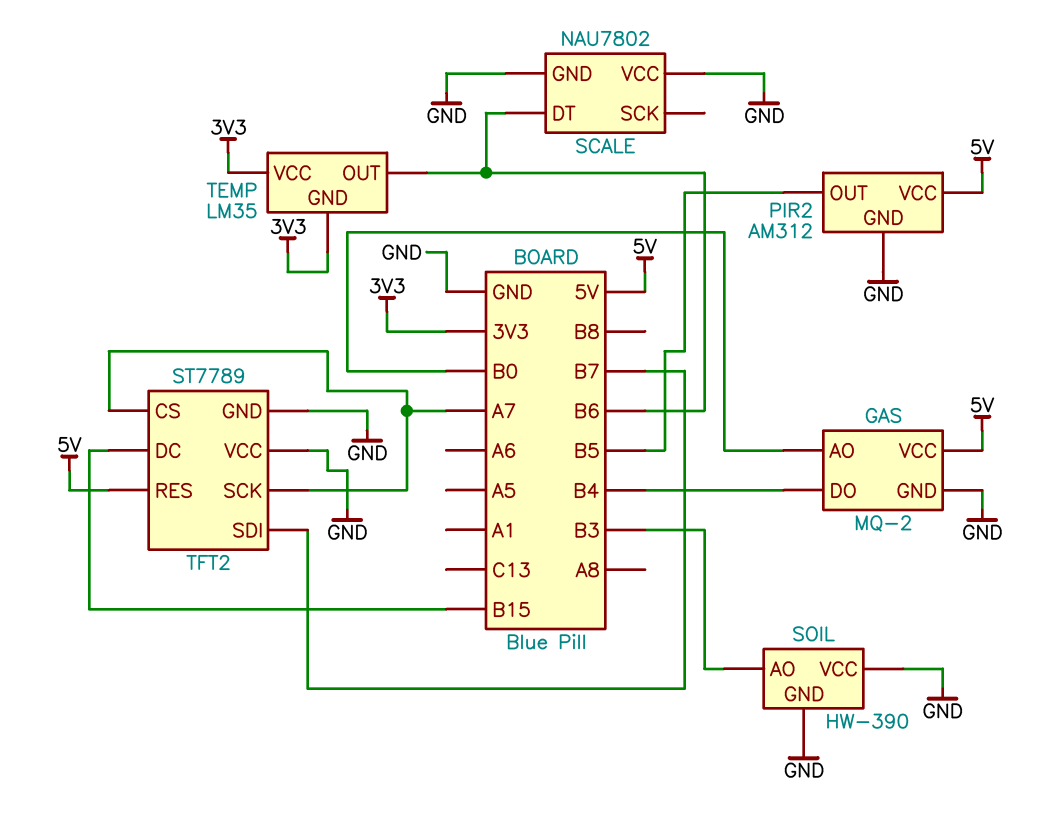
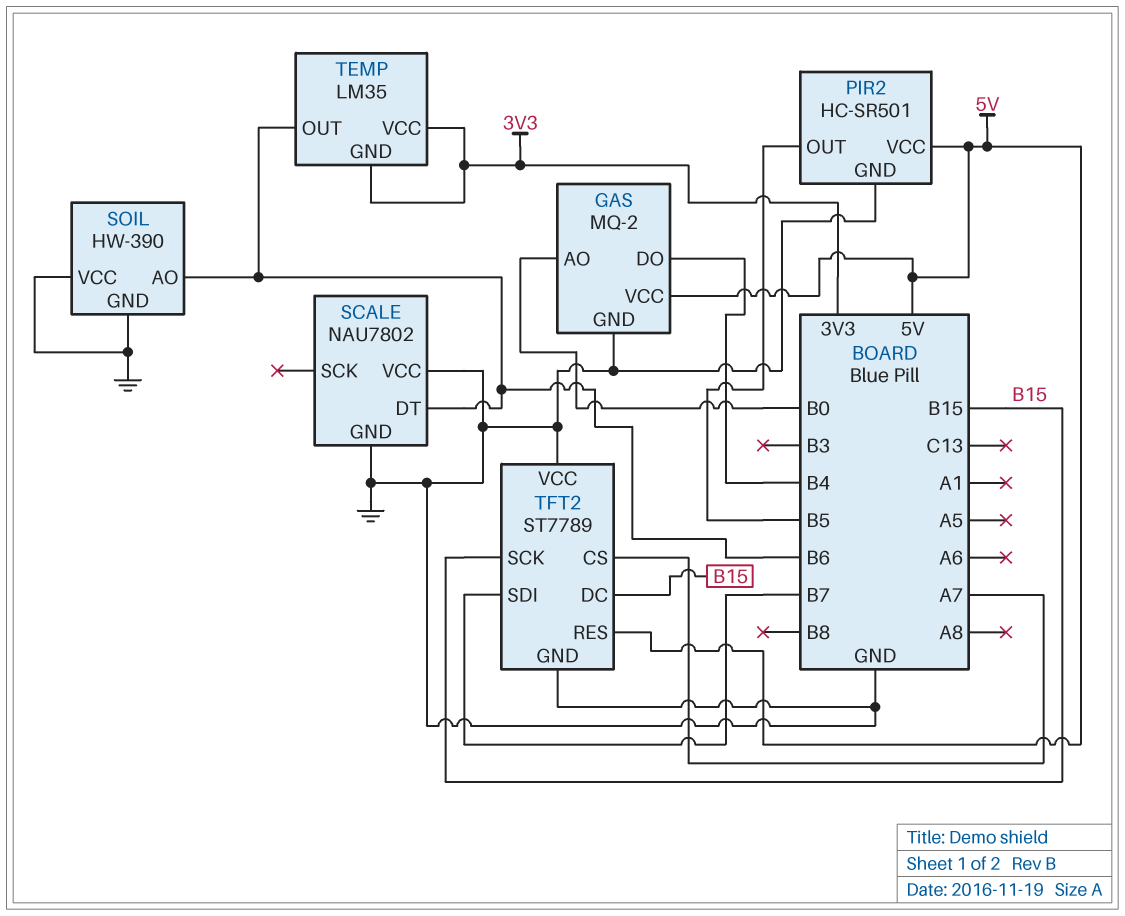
PIR2: AM312 -> HC-SR501
SOIL pin AO: B3 -> B6
TFT2 pin SCK: A7 -> B15

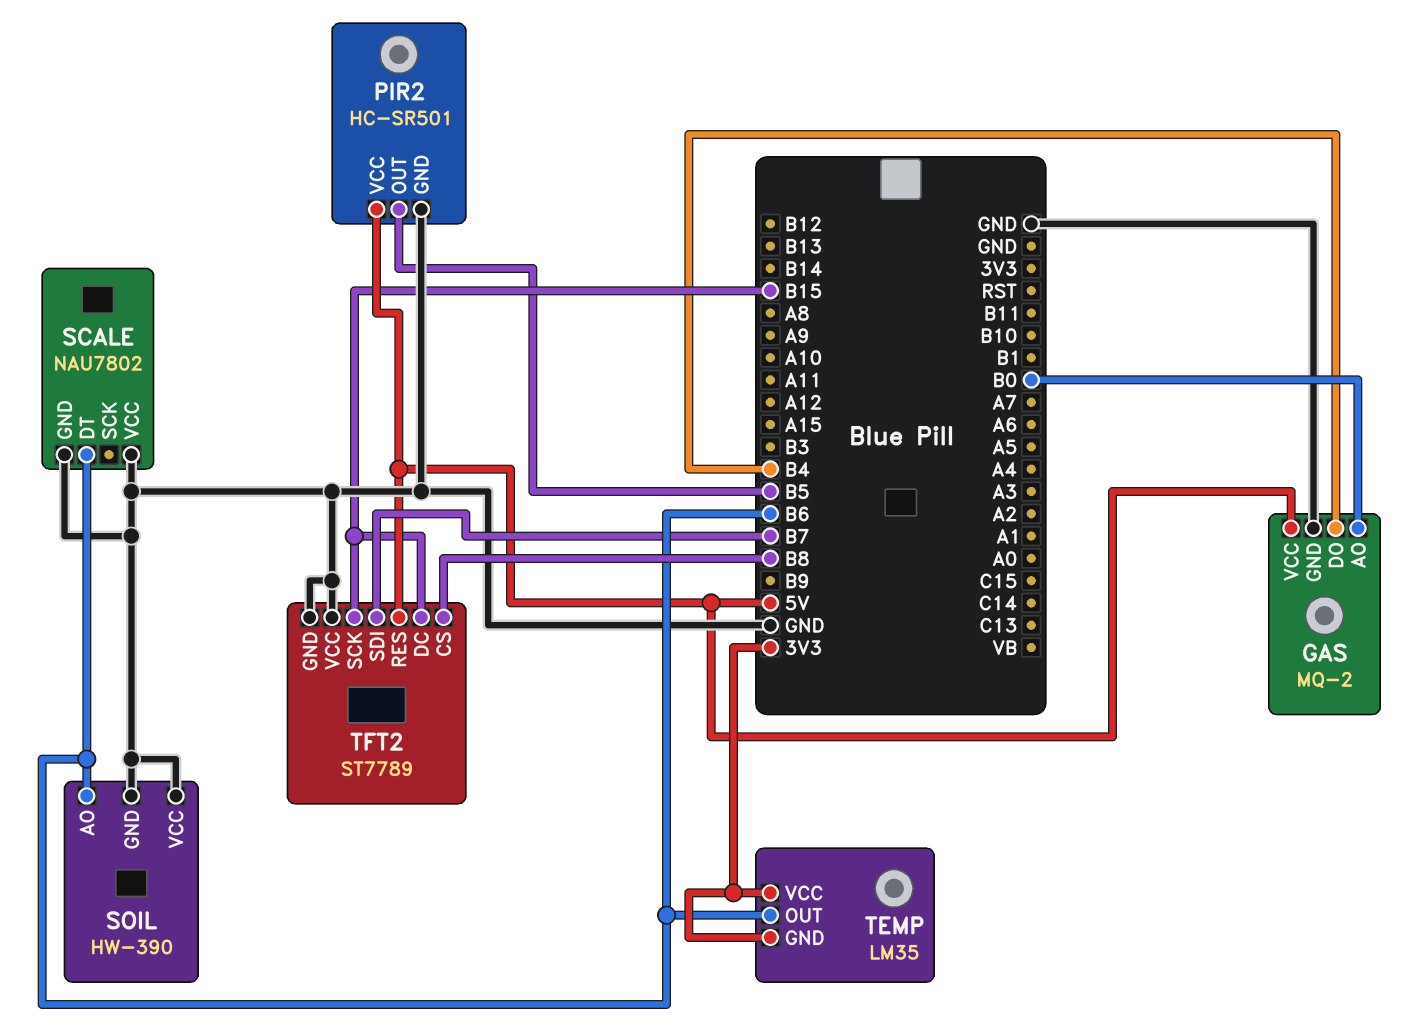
TFT2 pin CS: A7 -> B8

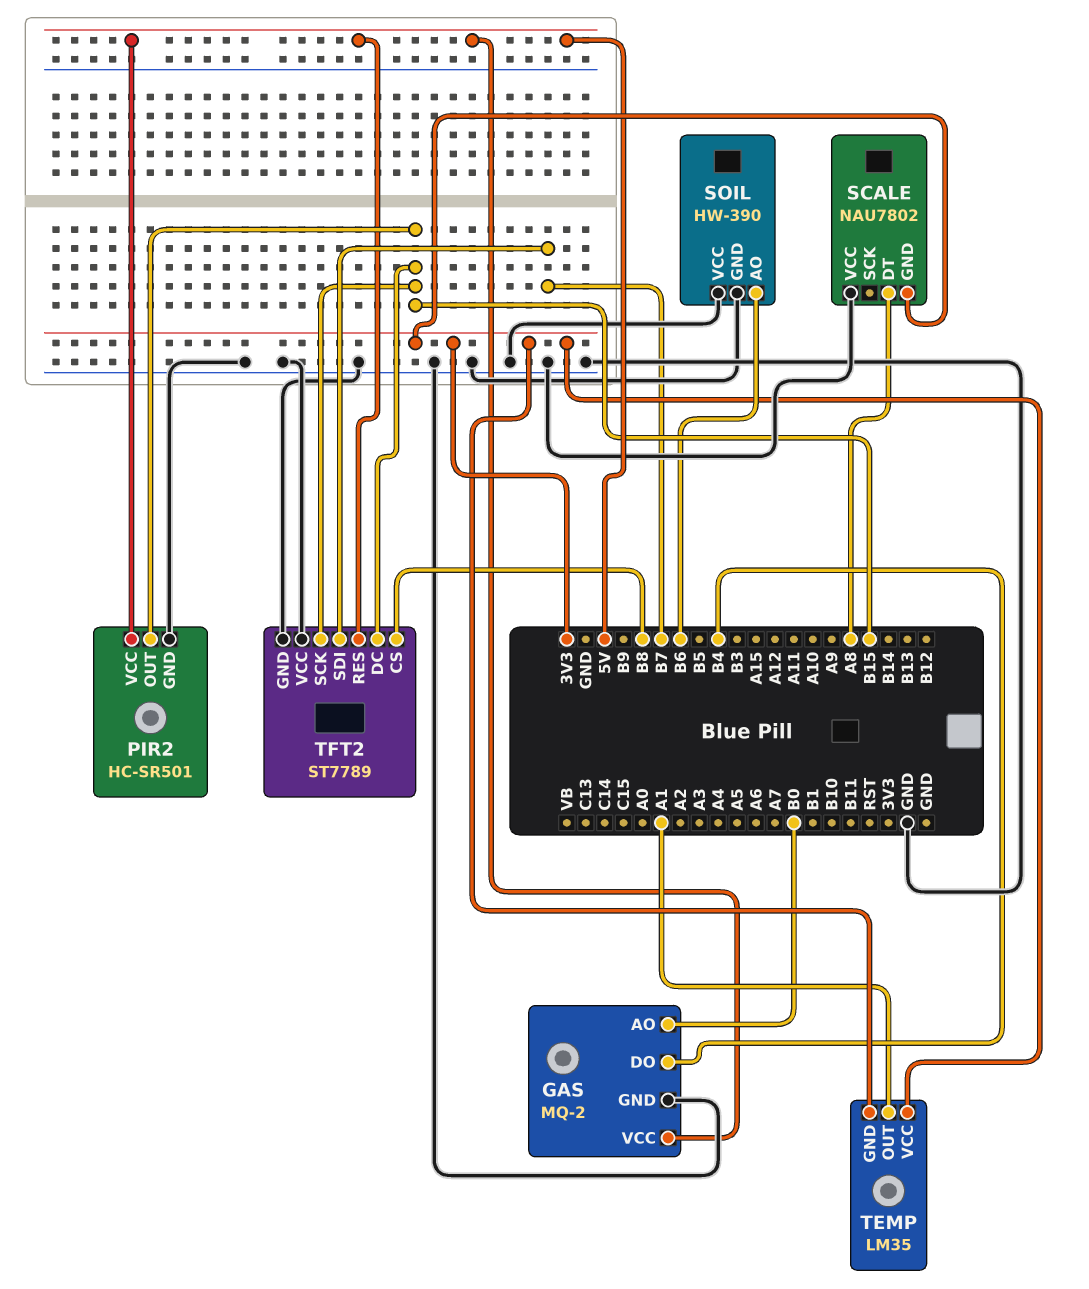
PIR2 pin OUT: B5 -> B15
SCALE pin DT: B6 -> A8
SCALE pin GND: GND -> 3V3
TEMP pin OUT: B6 -> A1

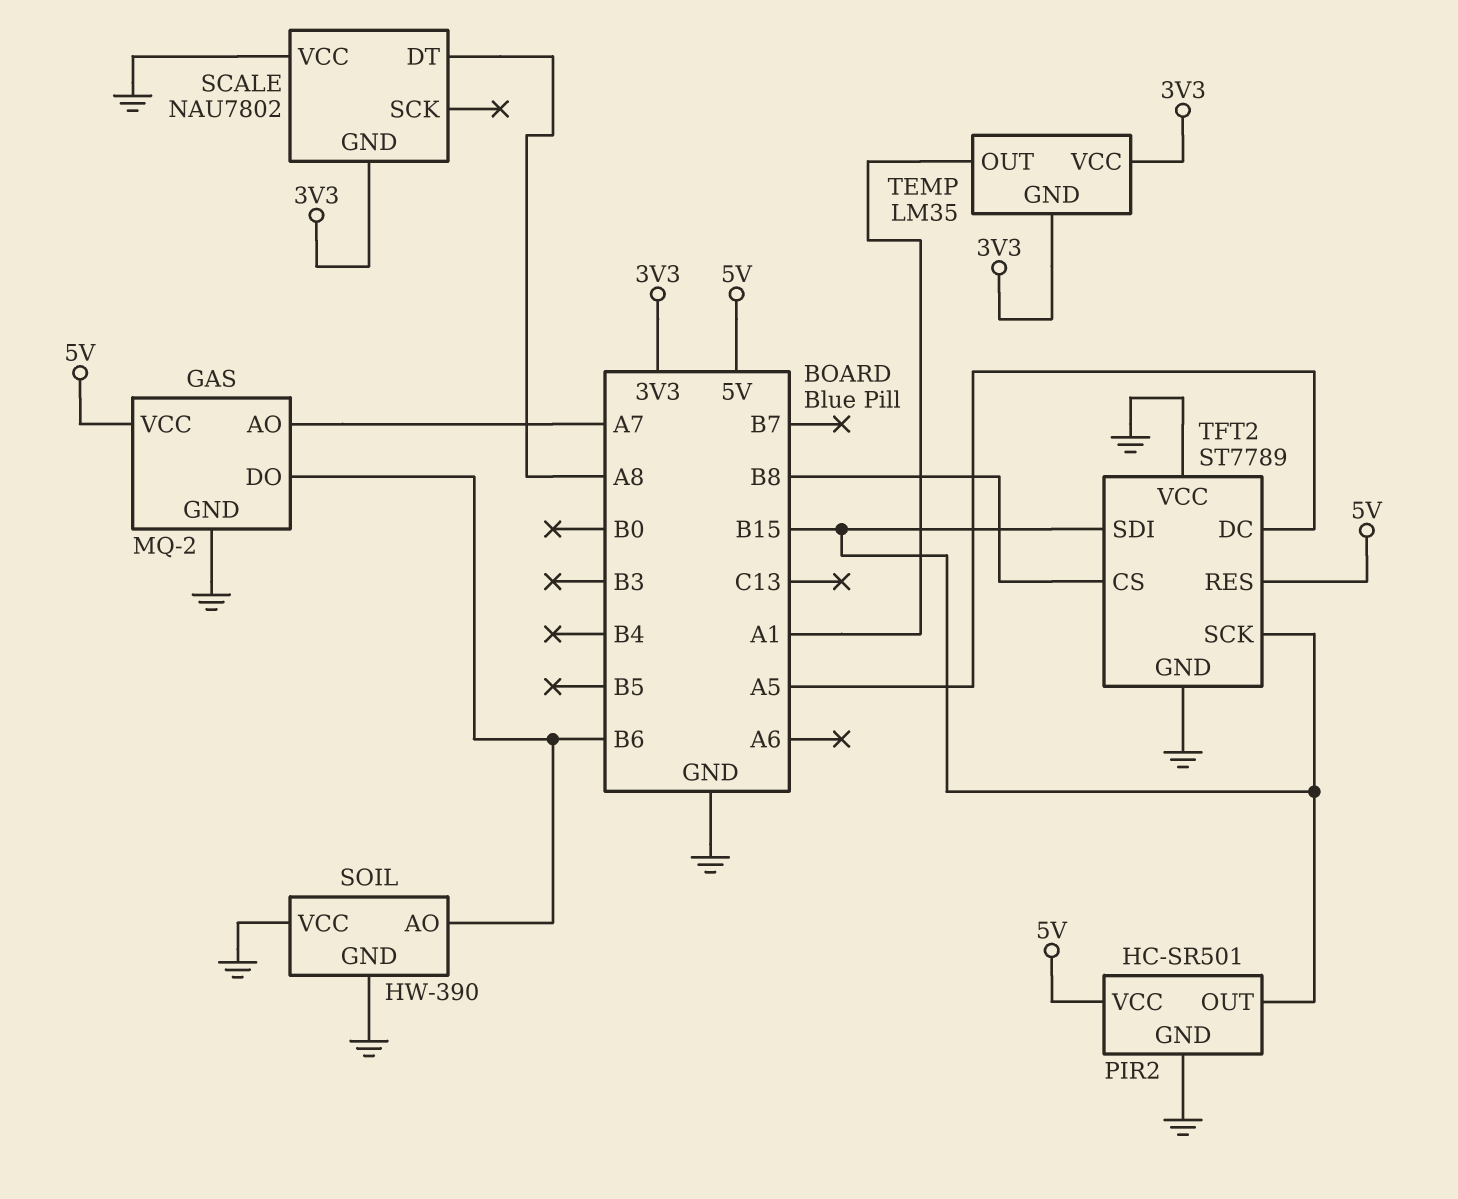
GAS pin AO: B0 -> A7
GAS pin DO: B4 -> B6
TFT2 pin DC: B15 -> A5
TFT2 pin SDI: B7 -> B15

